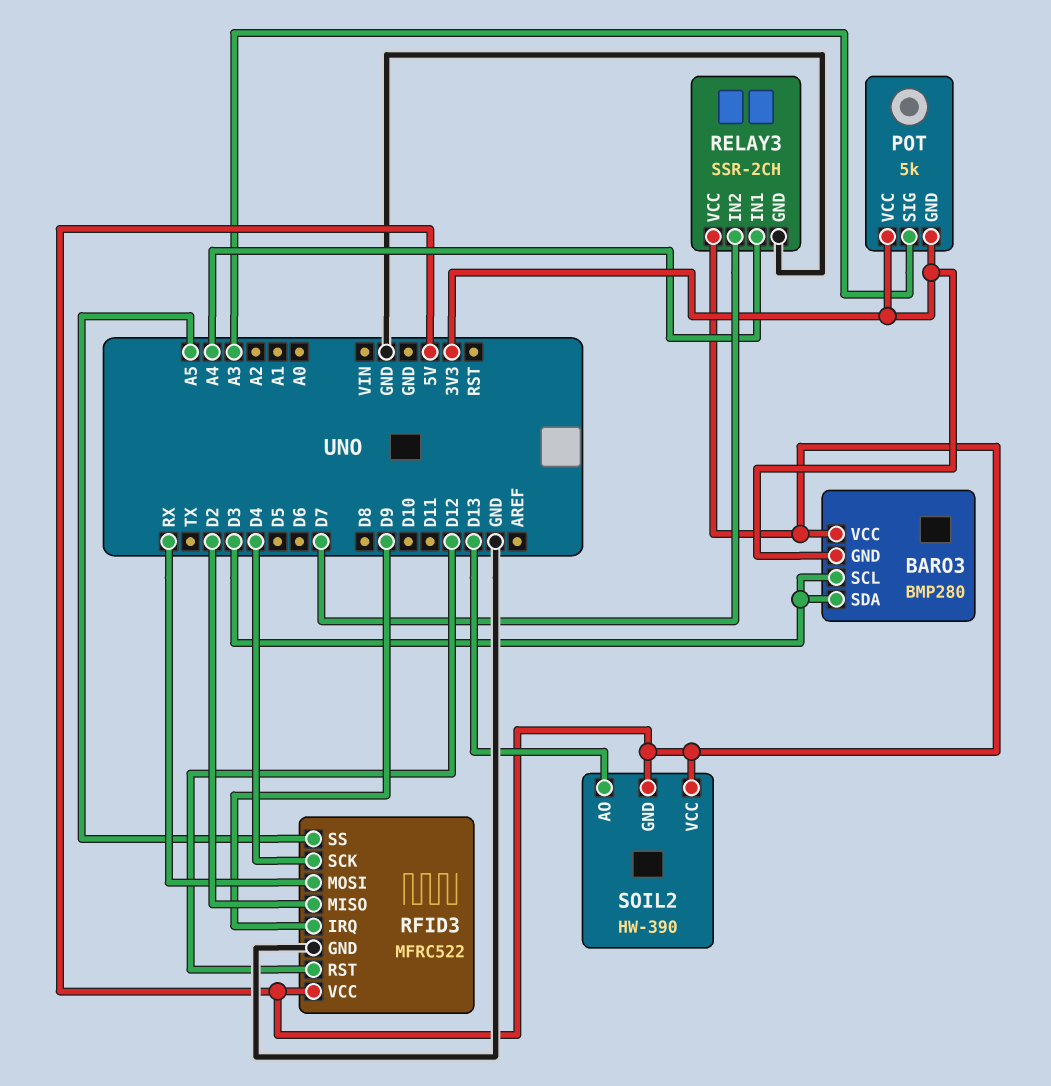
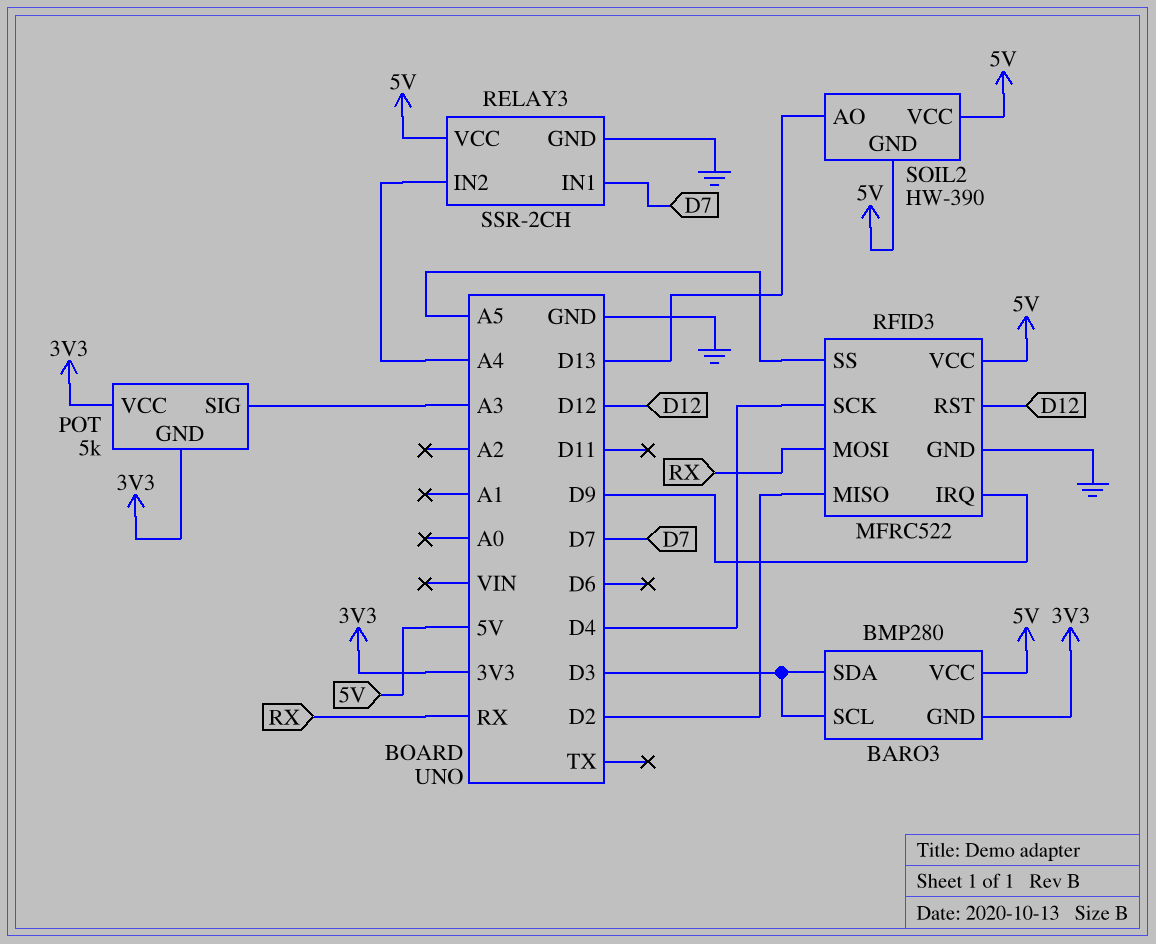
RELAY3 pin IN1: A4 -> D7
RELAY3 pin IN2: D7 -> A4

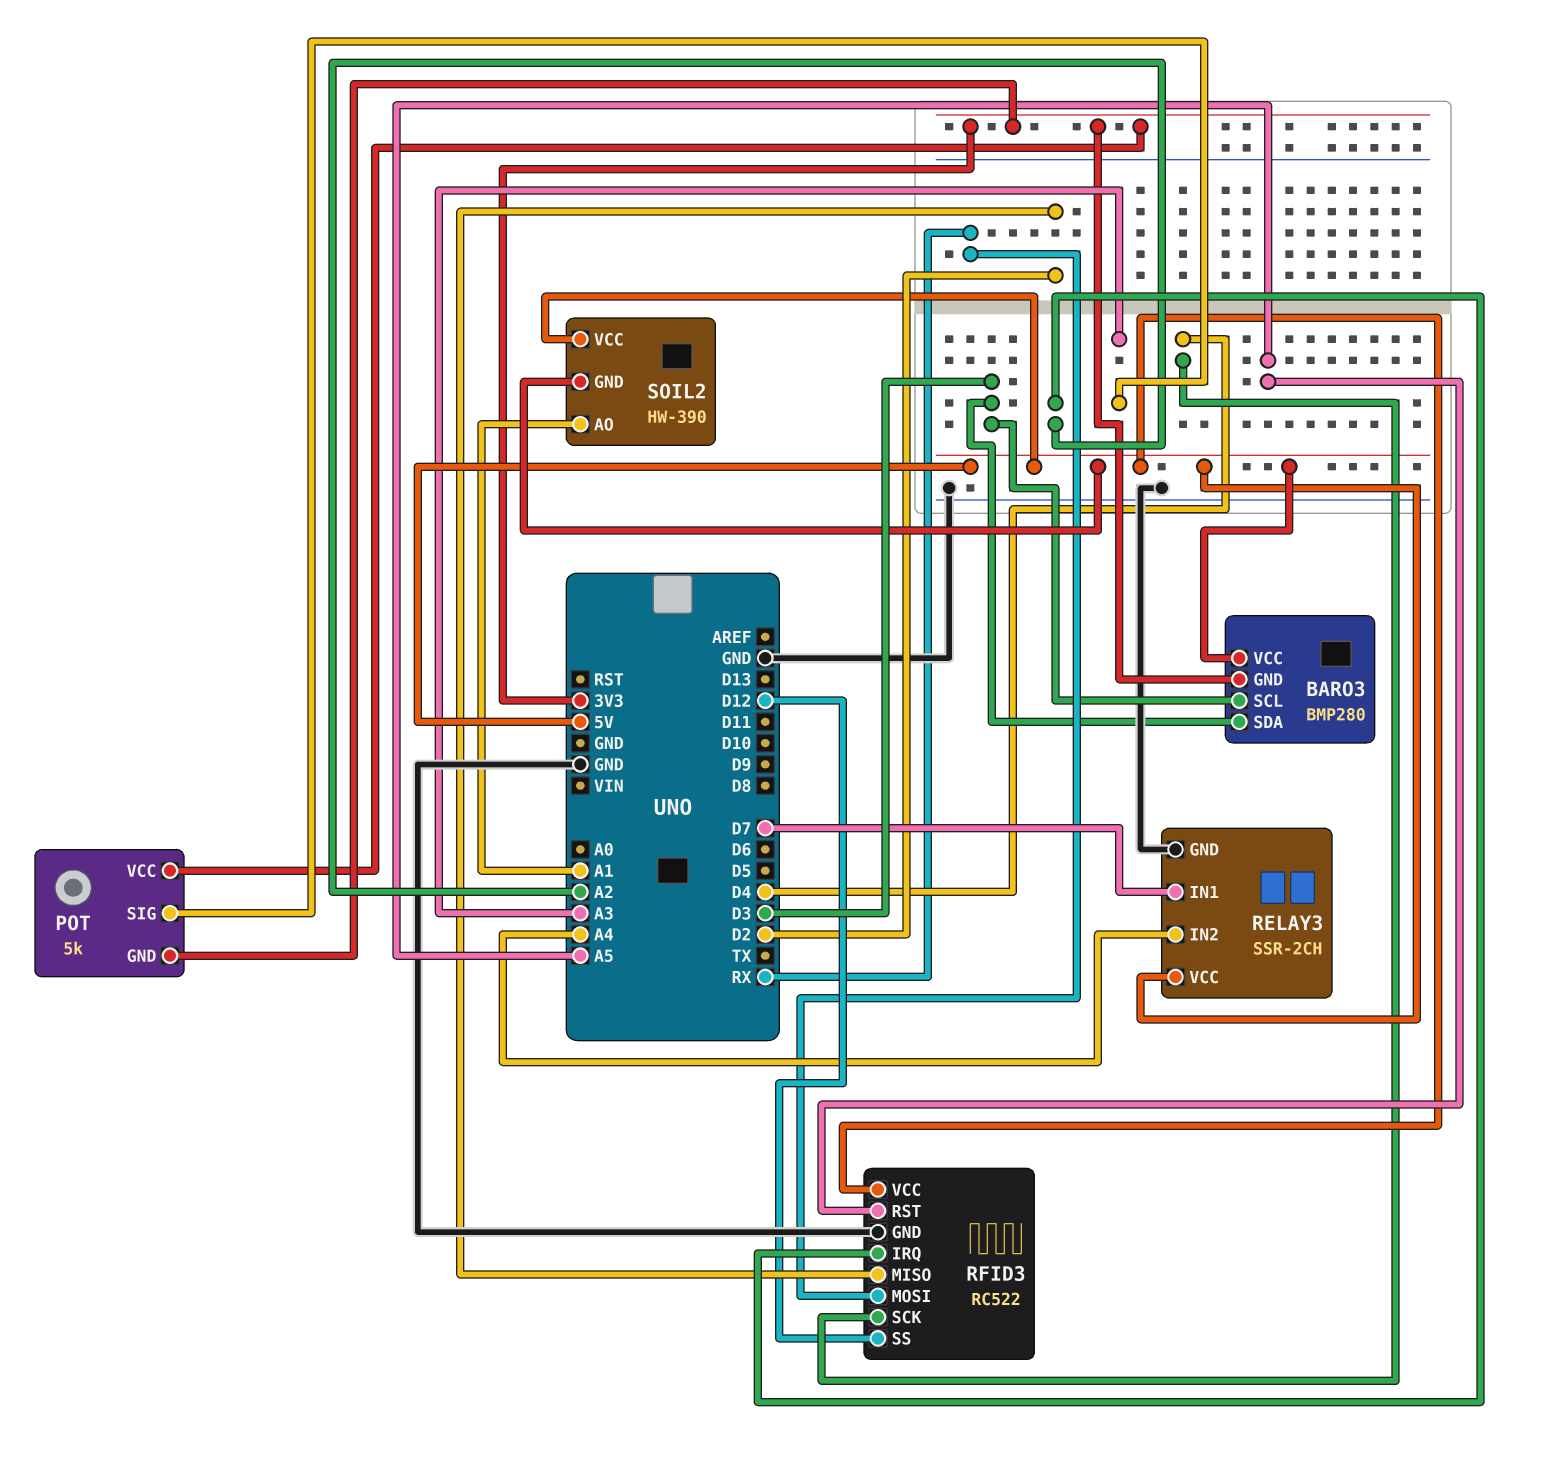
RFID3: MFRC522 -> RC522
RFID3 pin IRQ: D9 -> A2
RFID3 pin RST: D12 -> A5
RFID3 pin SS: A5 -> D12
SOIL2 pin AO: D13 -> A1

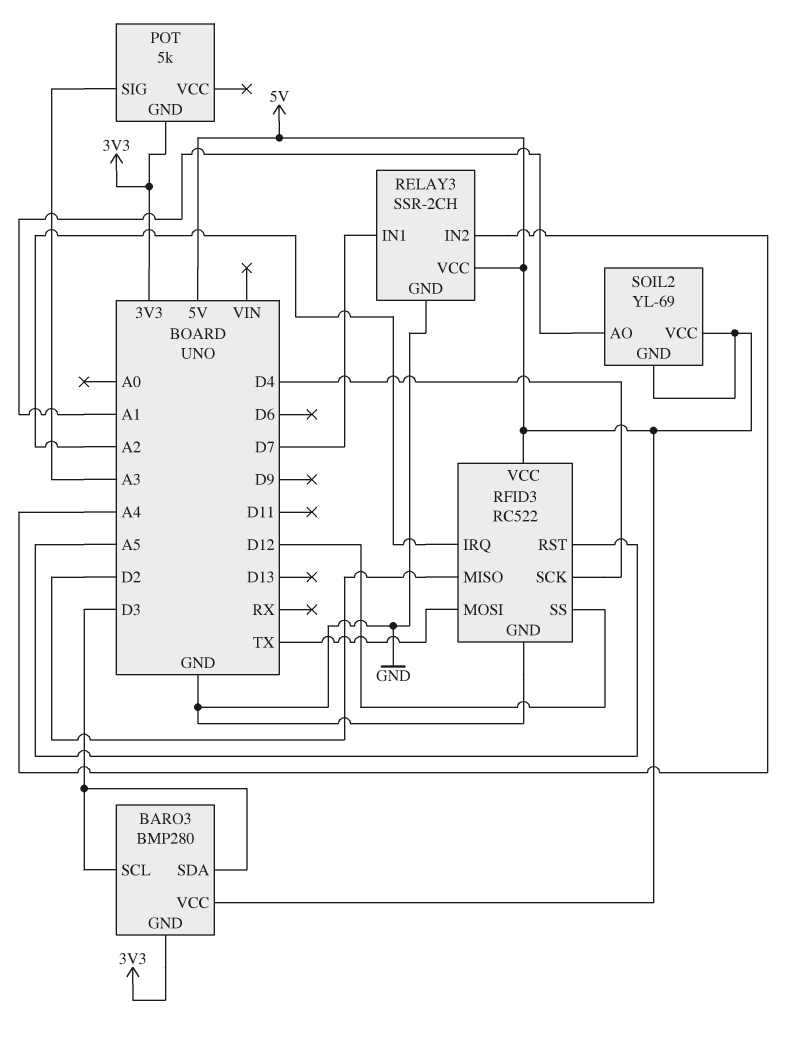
POT pin VCC: 3V3 -> none
RFID3 pin MOSI: RX -> TX
SOIL2: HW-390 -> YL-69

